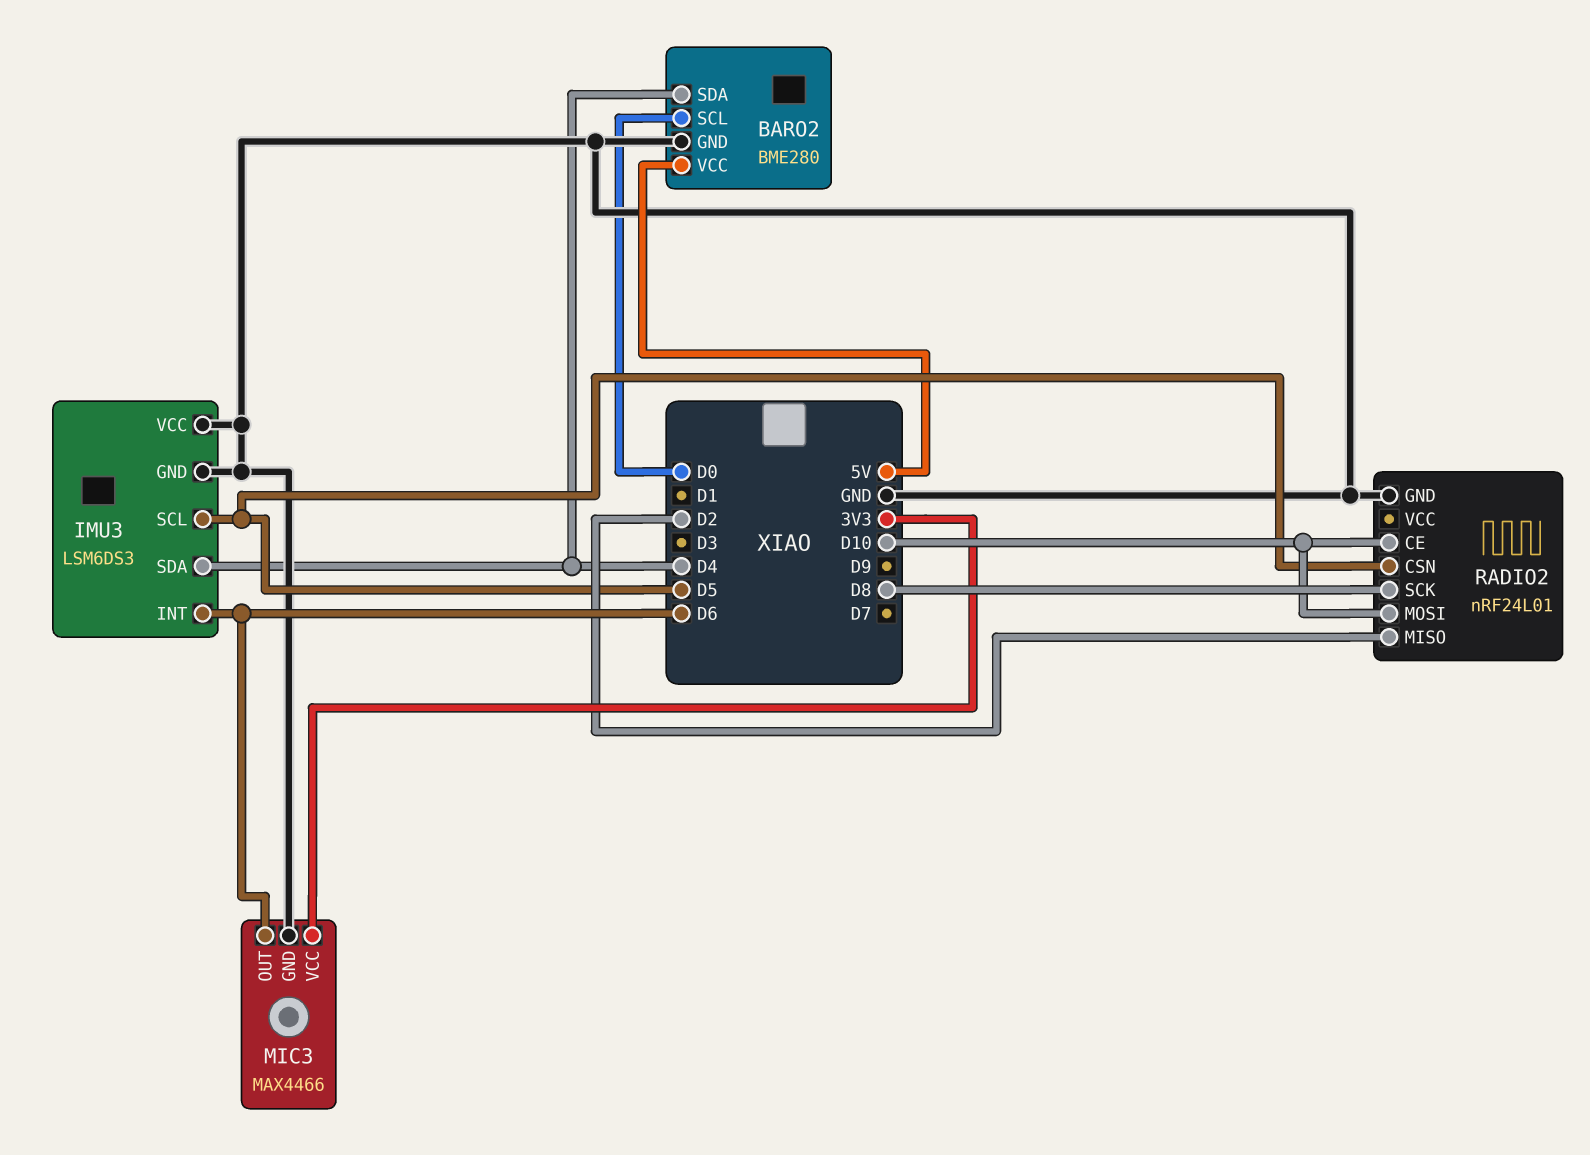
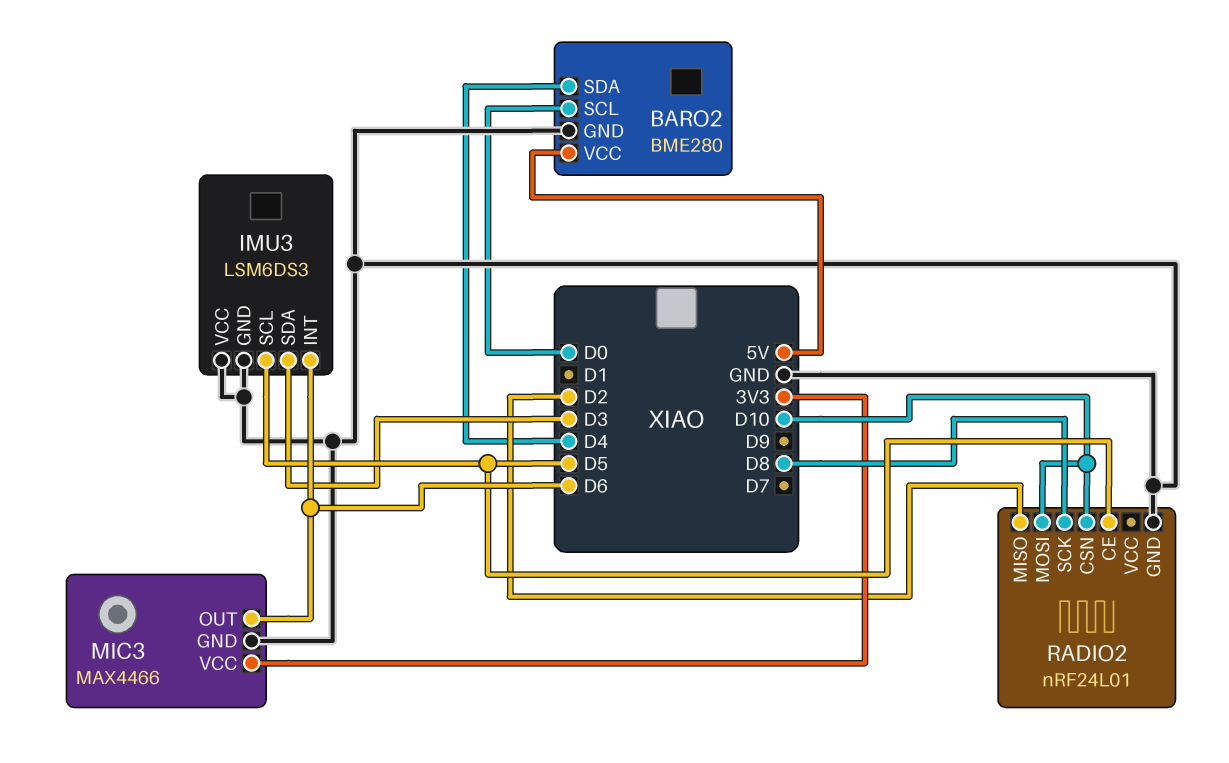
IMU3 pin SDA: D4 -> D3
RADIO2 pin CE: D10 -> D5
RADIO2 pin CSN: D5 -> D10

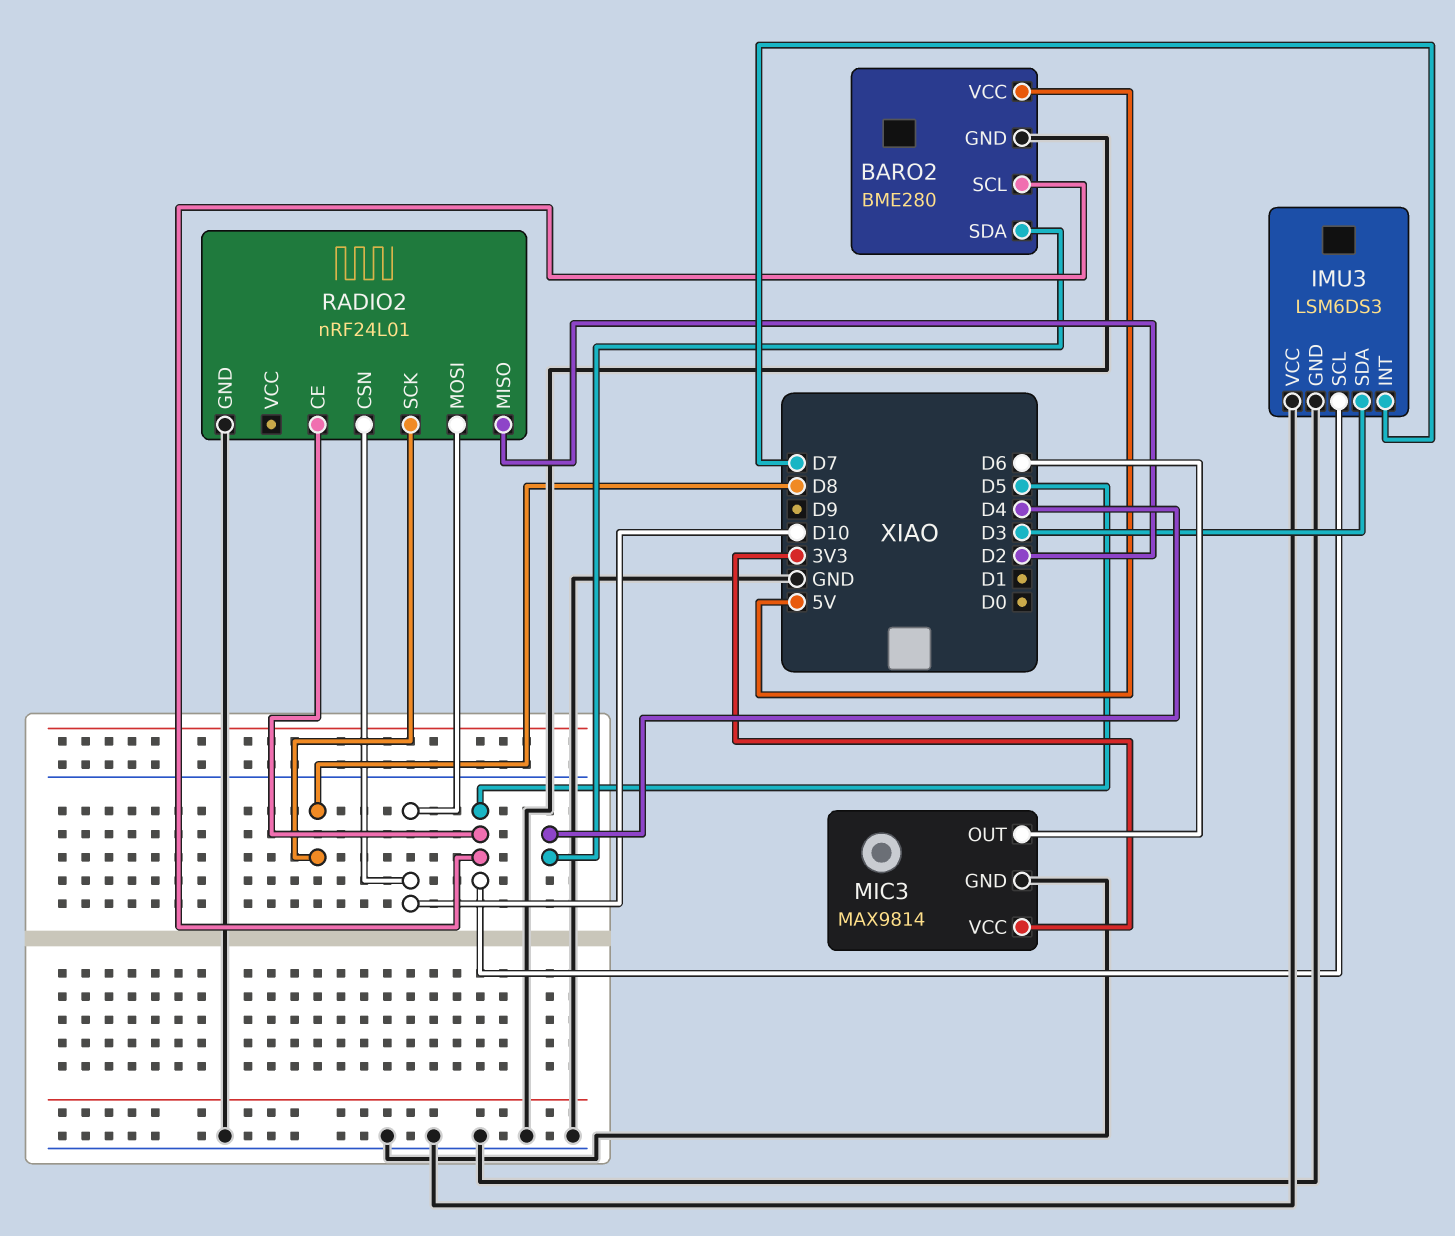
BARO2 pin SCL: D0 -> D5
IMU3 pin INT: D6 -> D7
MIC3: MAX4466 -> MAX9814

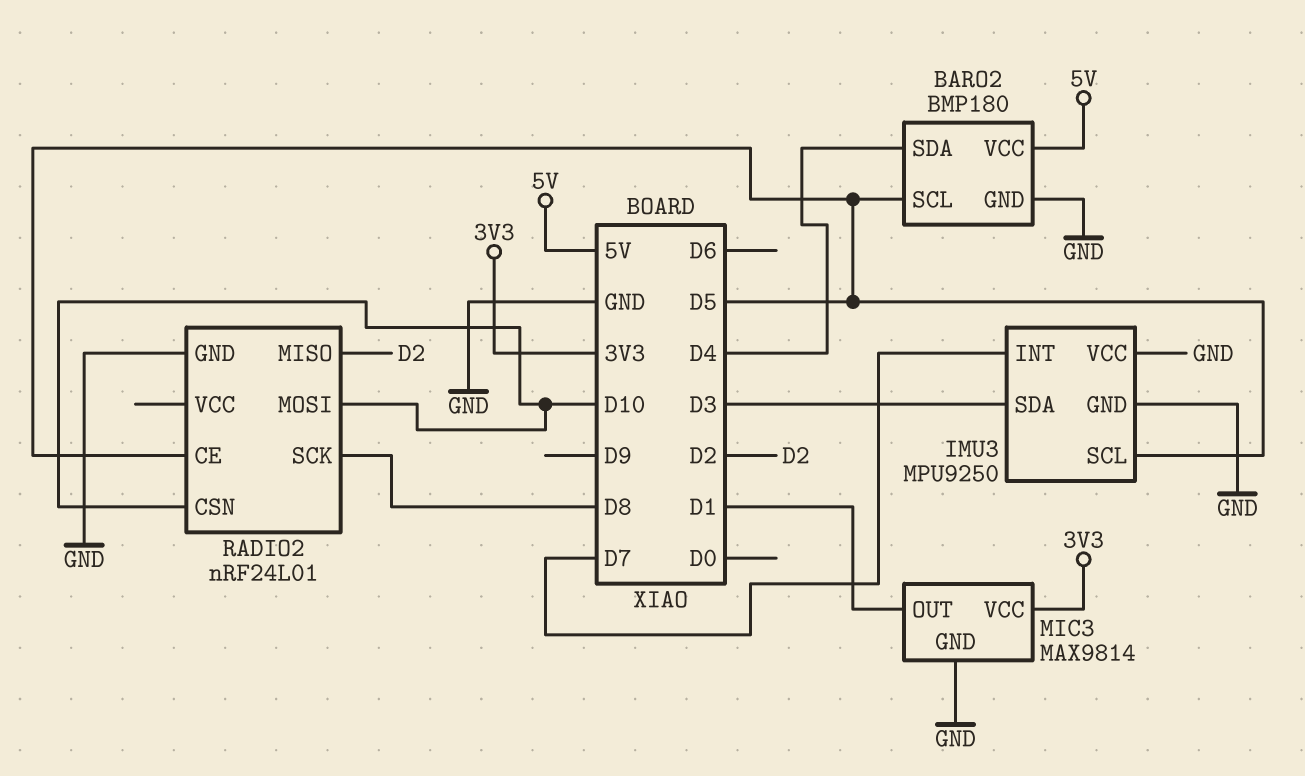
BARO2: BME280 -> BMP180
IMU3: LSM6DS3 -> MPU9250
MIC3 pin OUT: D6 -> D1

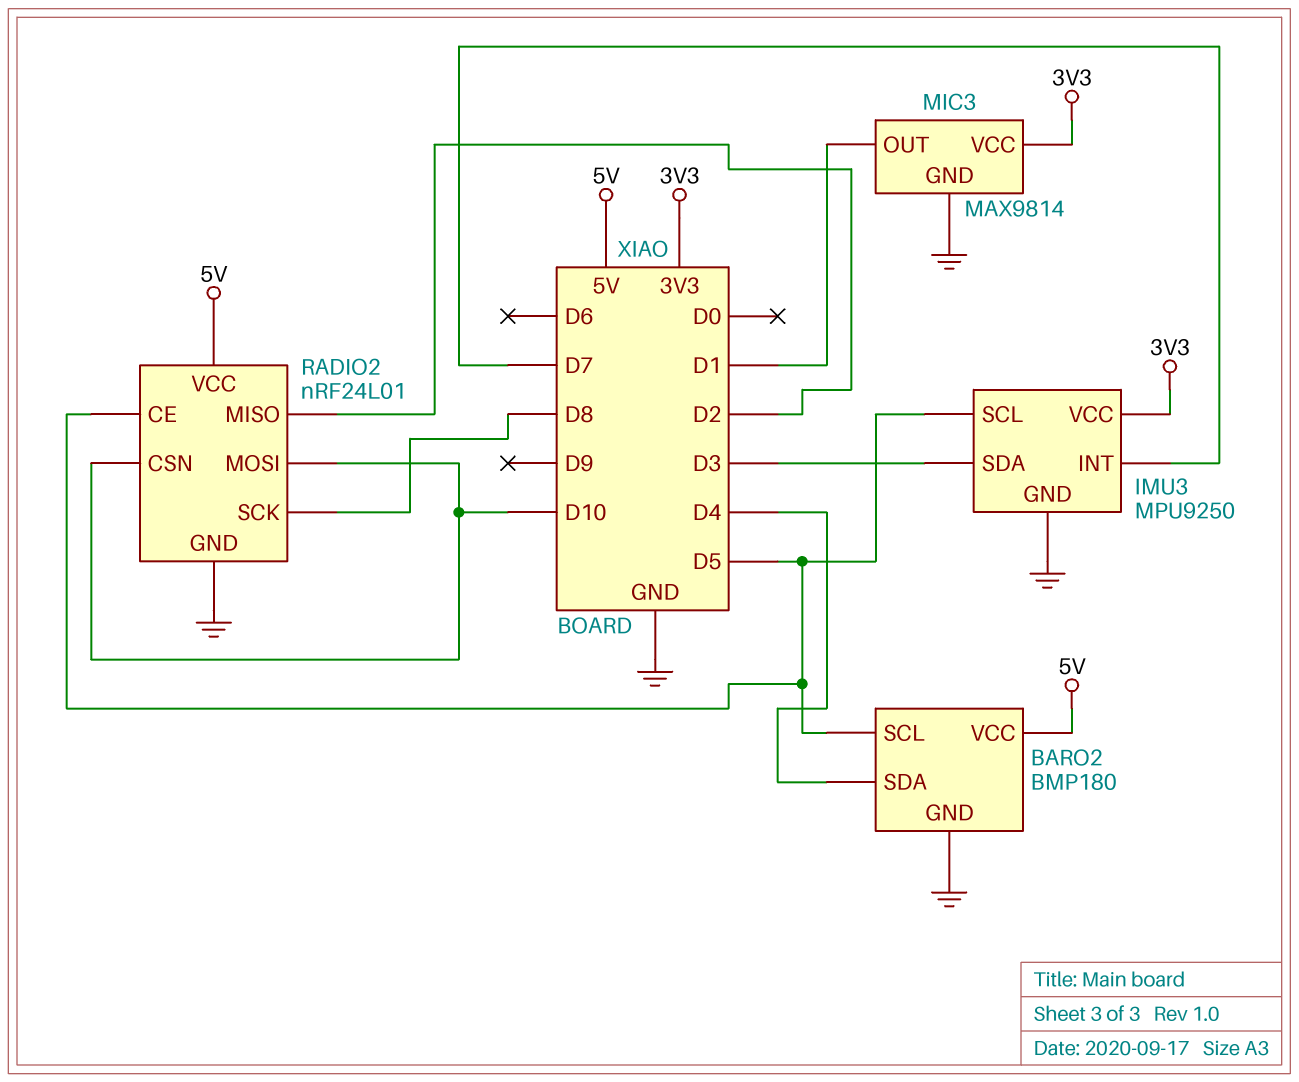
IMU3 pin VCC: GND -> 3V3
RADIO2 pin VCC: none -> 5V

